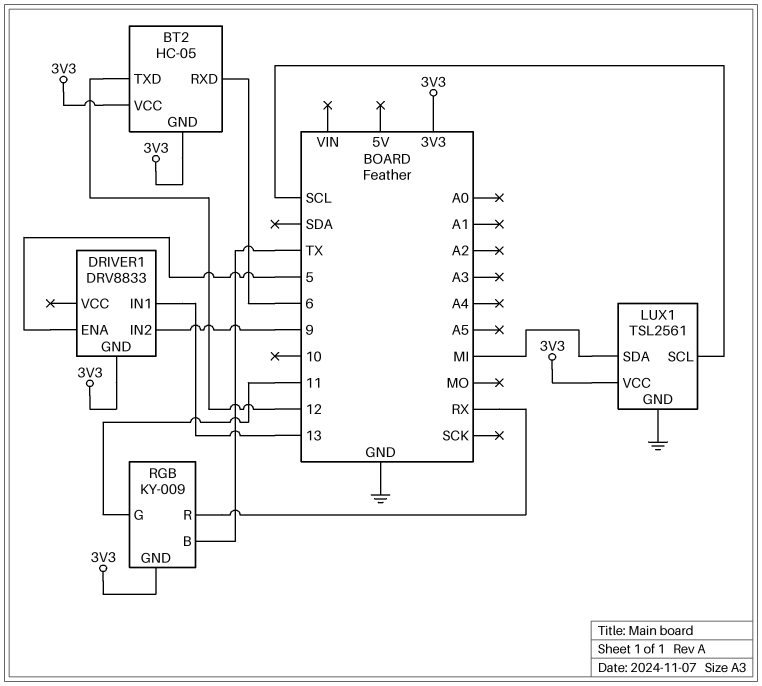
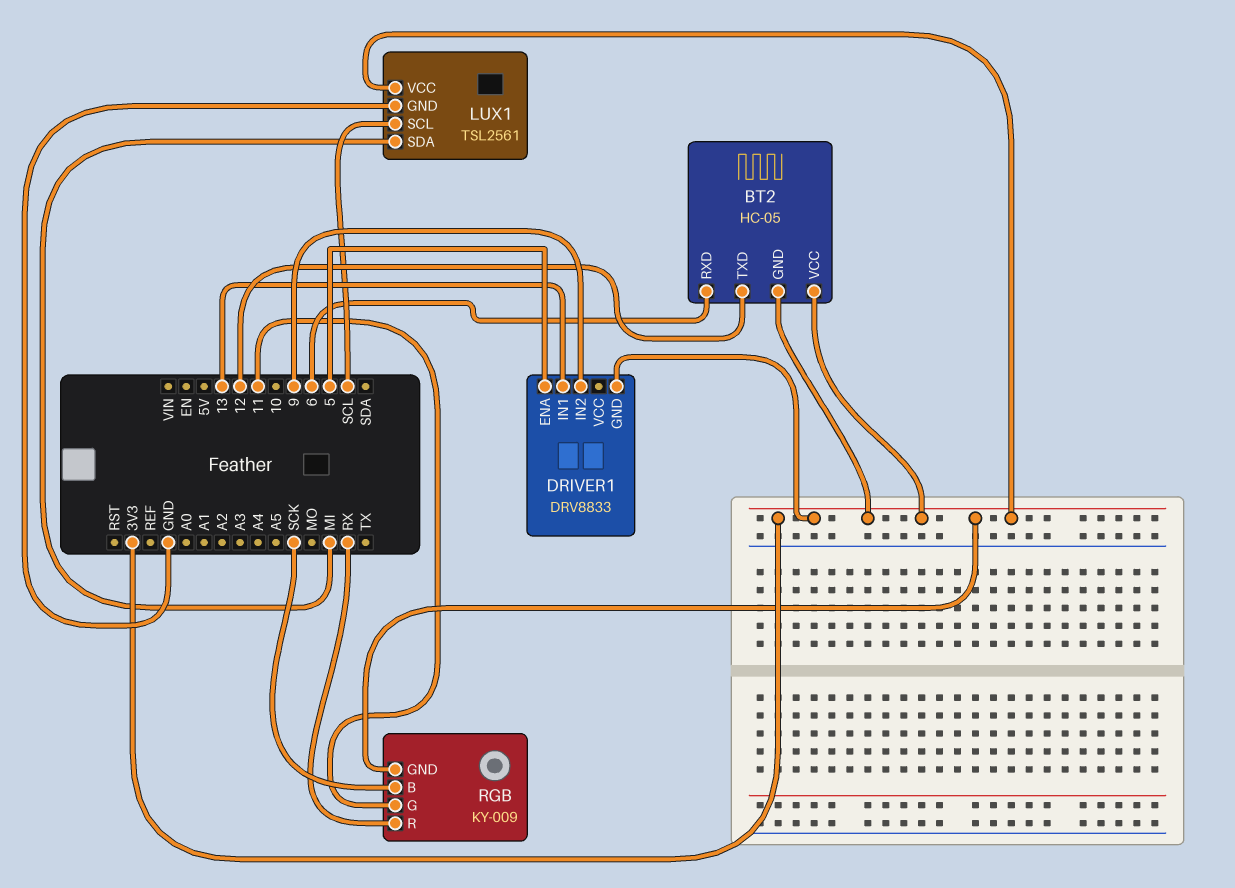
RGB pin B: TX -> SCK

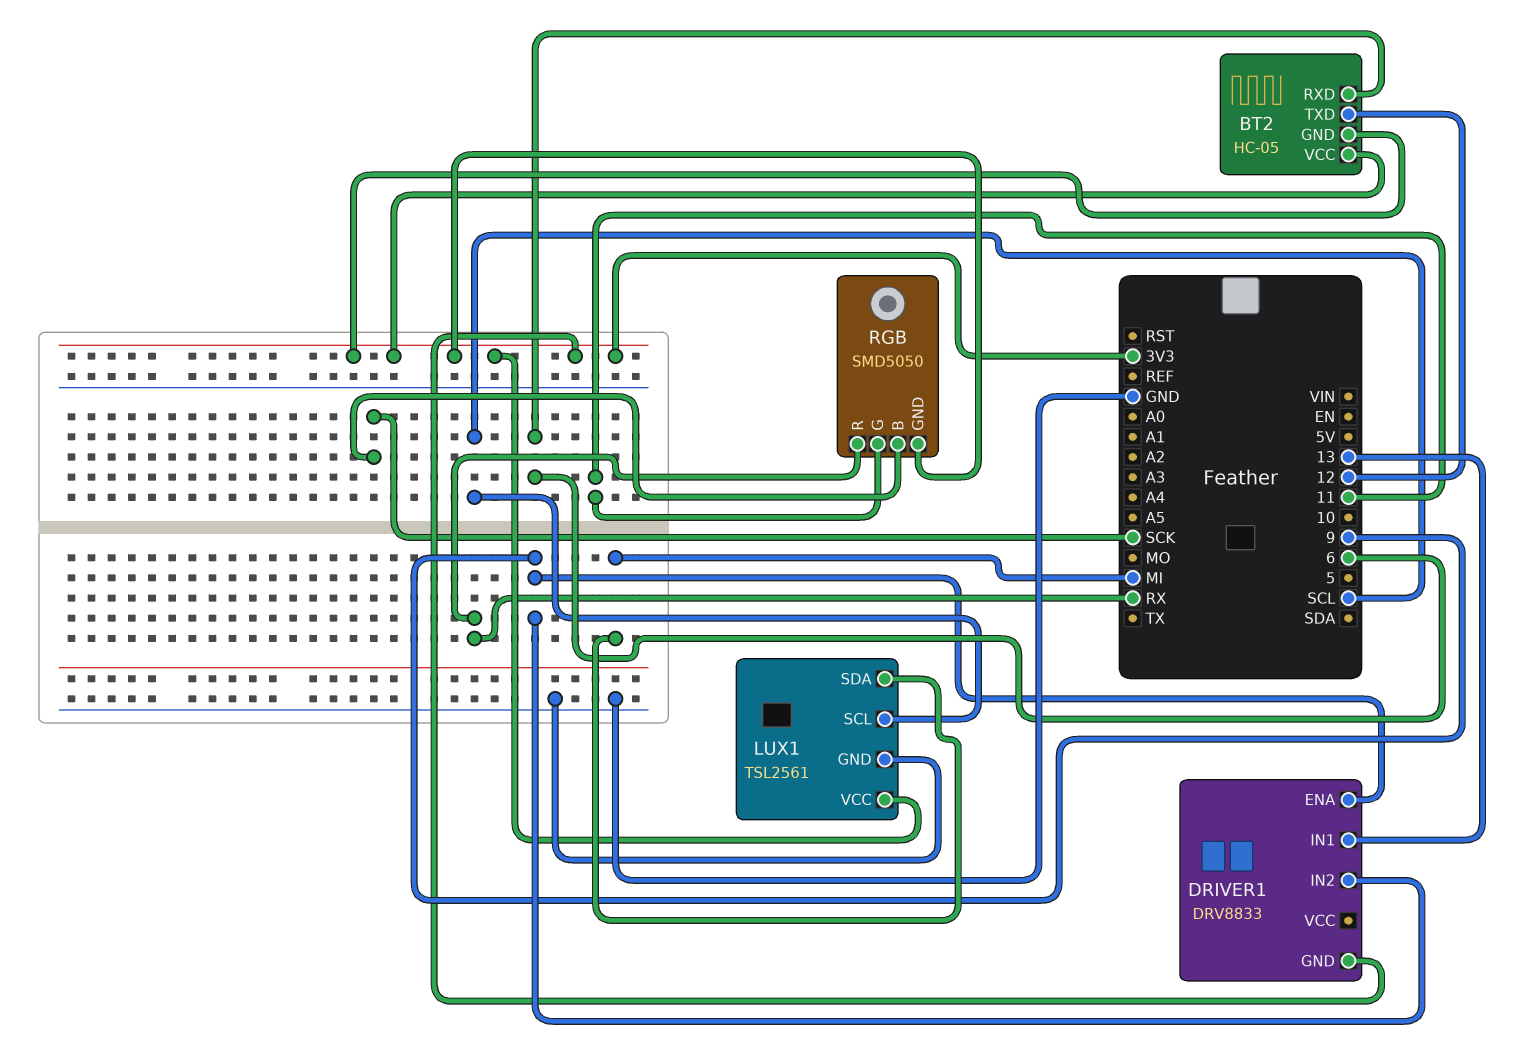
DRIVER1 pin ENA: 5 -> 9
RGB: KY-009 -> SMD5050

